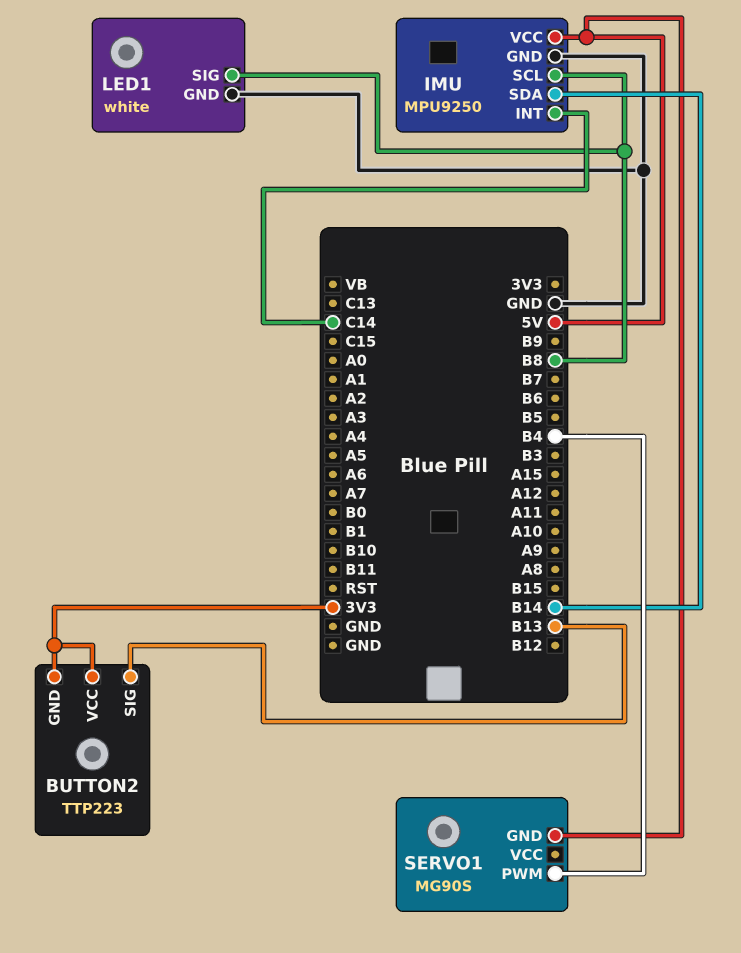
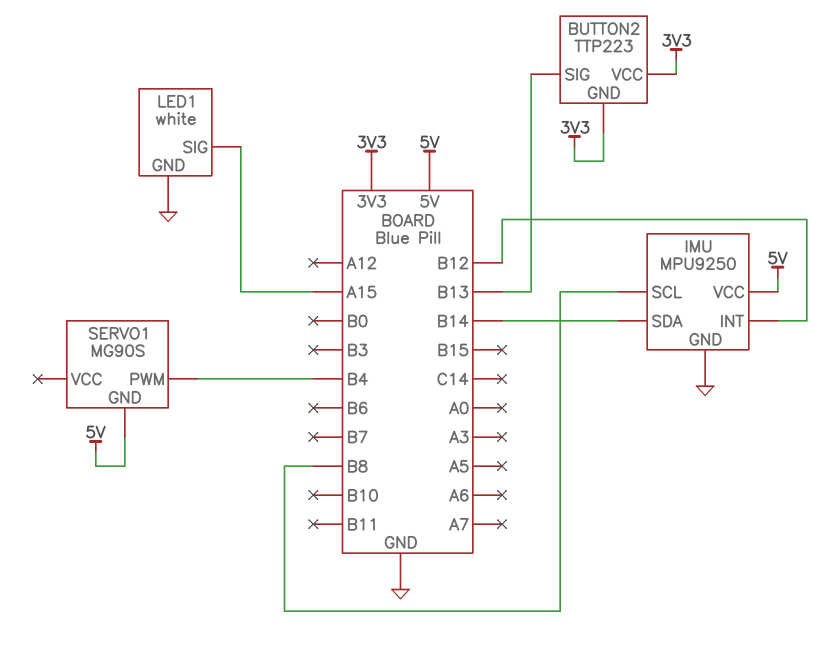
IMU pin INT: C14 -> B12
LED1 pin SIG: B8 -> A15

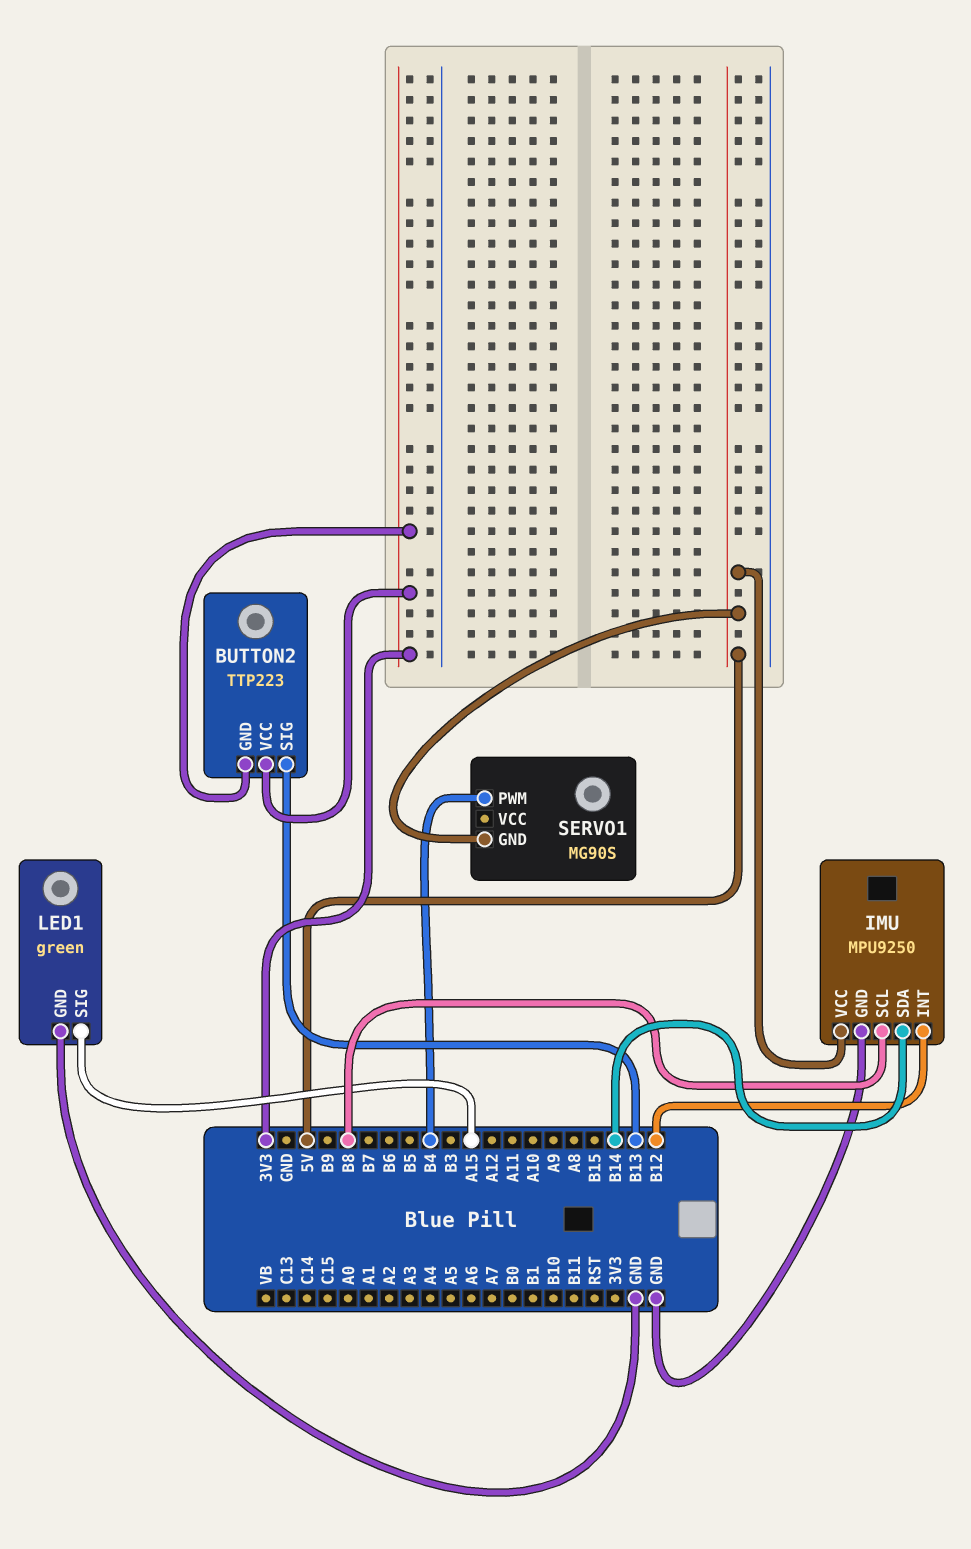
LED1: white -> green

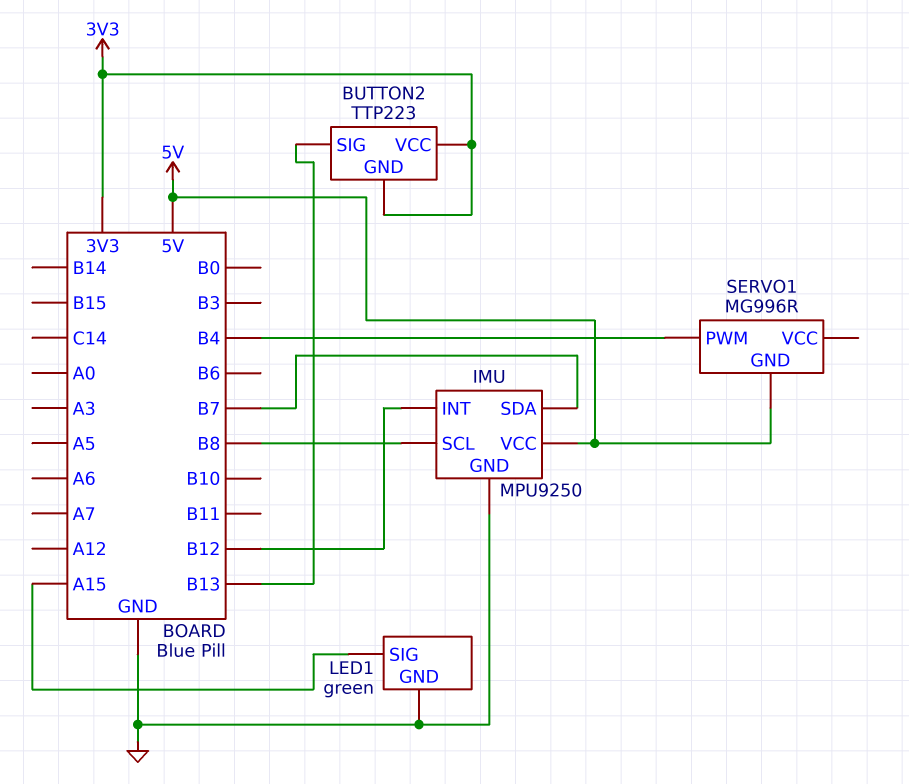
IMU pin SDA: B14 -> B7
SERVO1: MG90S -> MG996R

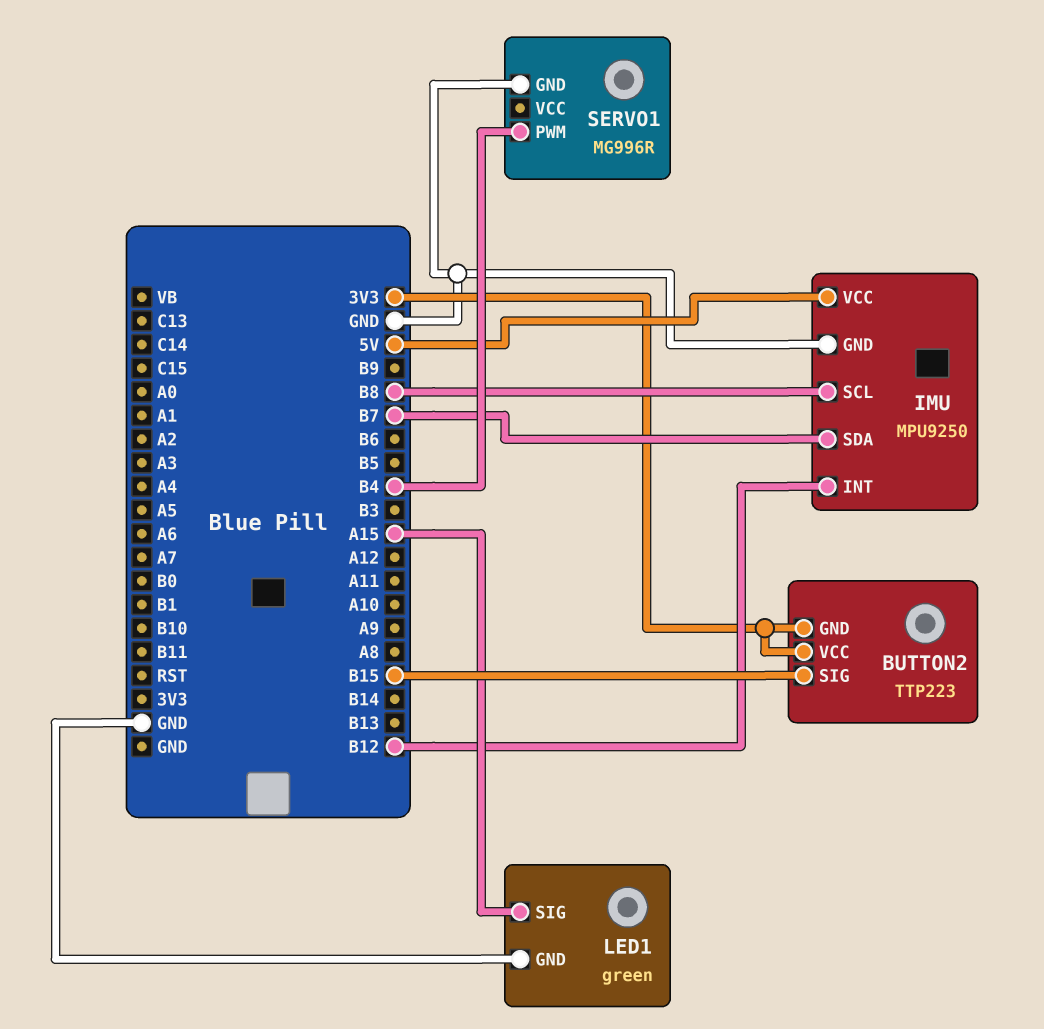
BUTTON2 pin SIG: B13 -> B15
SERVO1 pin GND: 5V -> GND

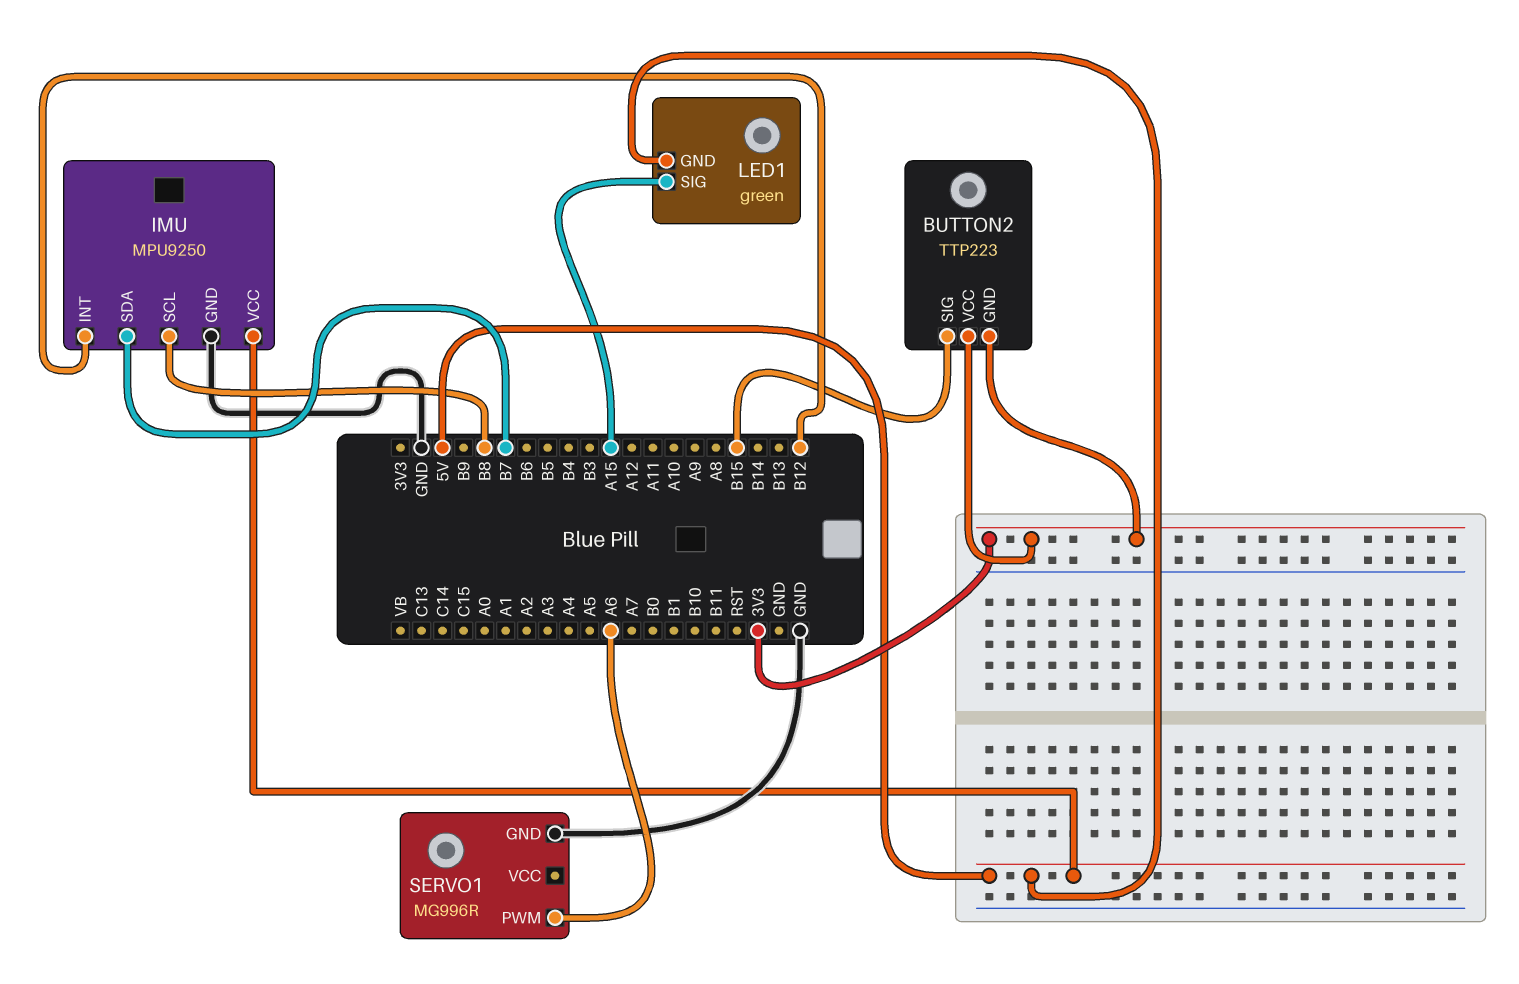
LED1 pin GND: GND -> 5V
SERVO1 pin PWM: B4 -> A6

